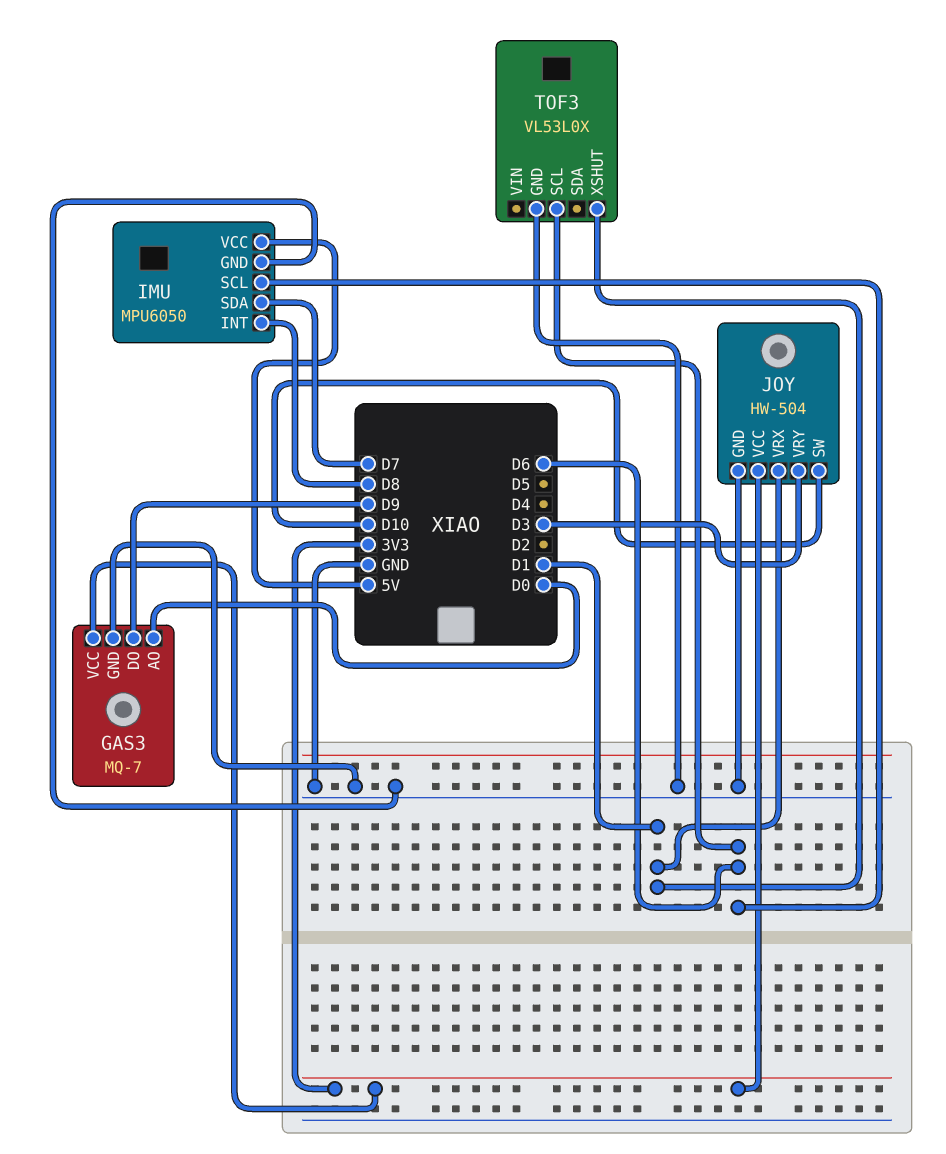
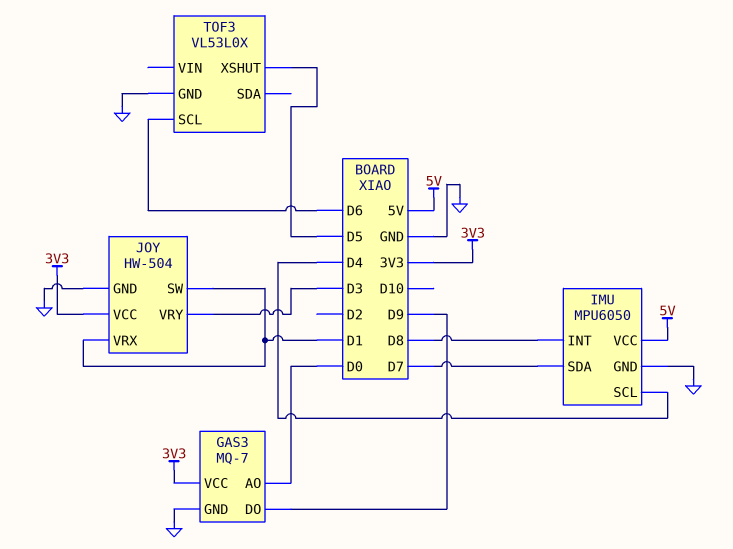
IMU pin SCL: D6 -> D4
JOY pin SW: D10 -> D1
TOF3 pin XSHUT: D1 -> D5

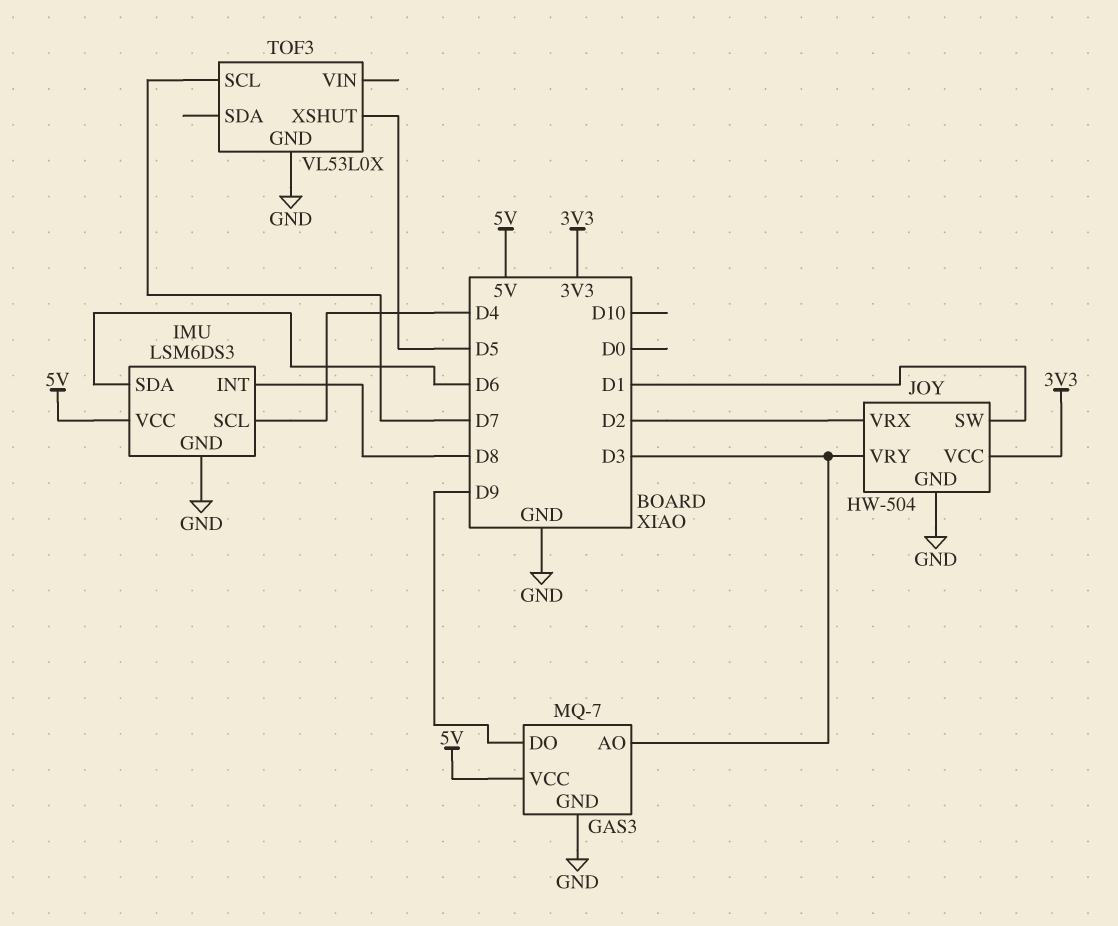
GAS3 pin AO: D0 -> D3
GAS3 pin VCC: 3V3 -> 5V
IMU: MPU6050 -> LSM6DS3
IMU pin SDA: D7 -> D6
JOY pin VRX: D1 -> D2
TOF3 pin SCL: D6 -> D7

